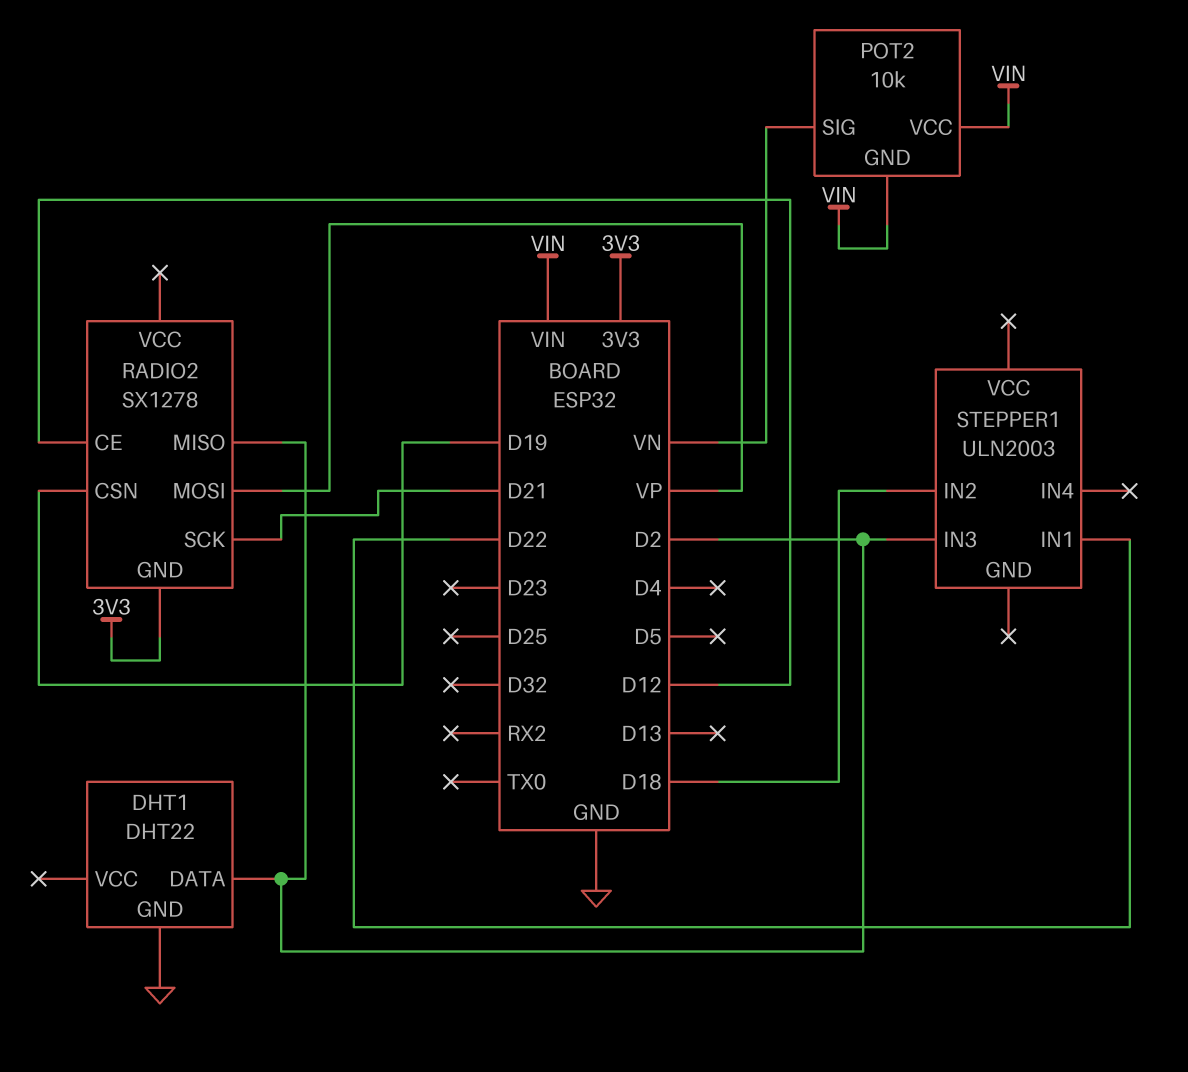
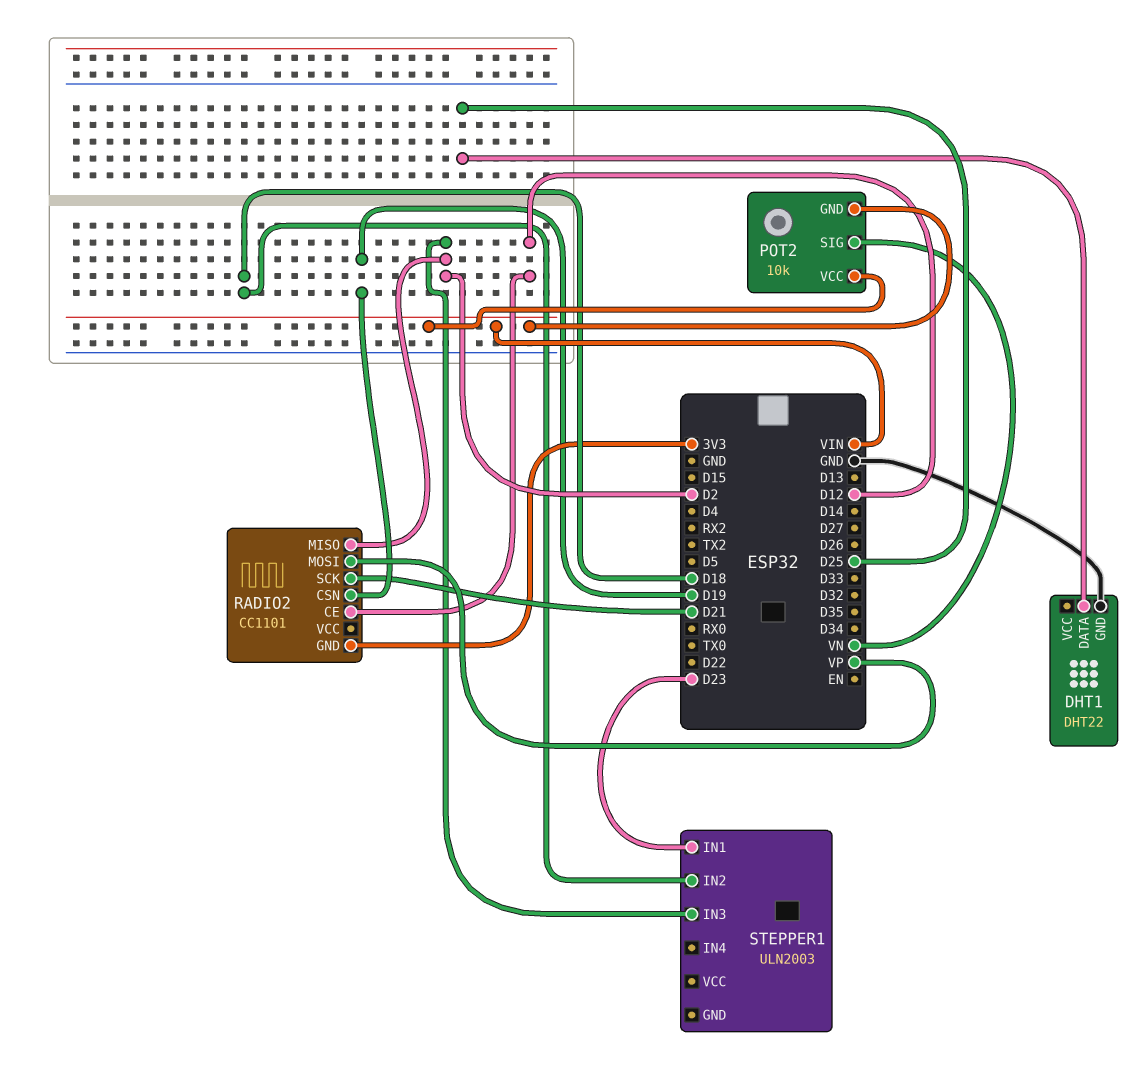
DHT1 pin DATA: D2 -> D25
RADIO2: SX1278 -> CC1101
STEPPER1 pin IN1: D22 -> D23

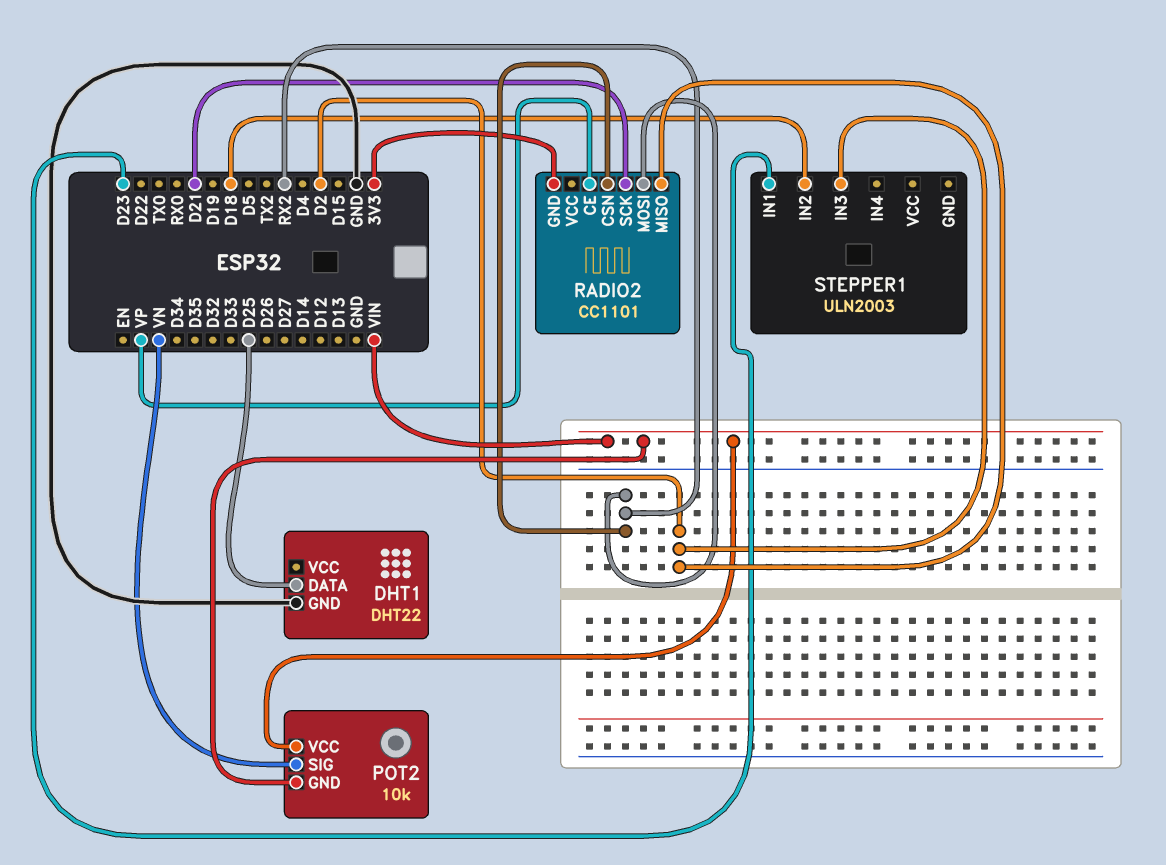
RADIO2 pin CE: D12 -> VP
RADIO2 pin CSN: D19 -> RX2
RADIO2 pin MOSI: VP -> RX2

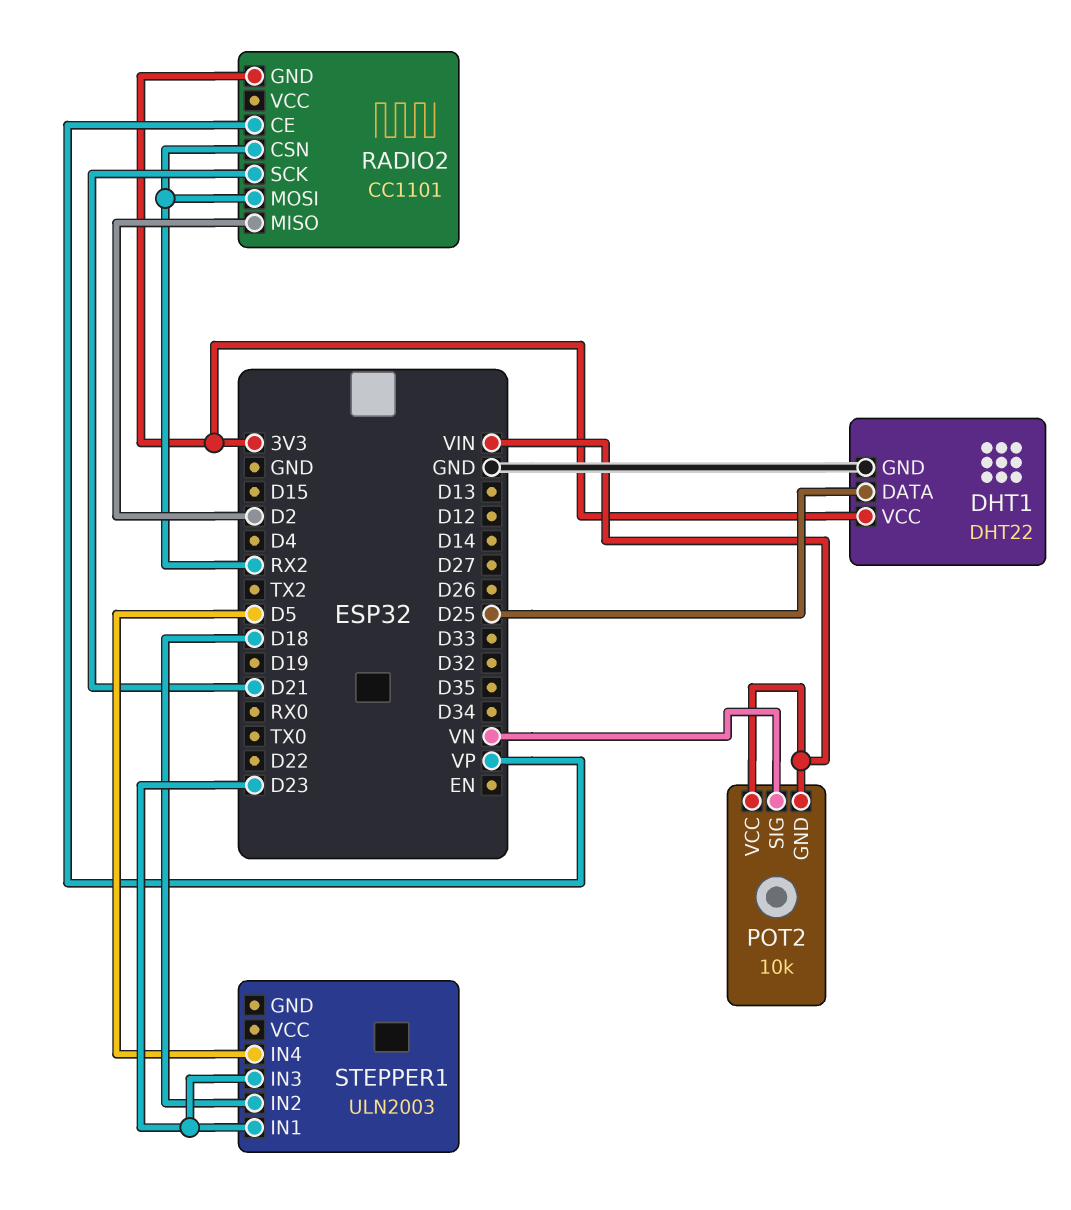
DHT1 pin VCC: none -> 3V3
STEPPER1 pin IN3: D2 -> D23
STEPPER1 pin IN4: none -> D5

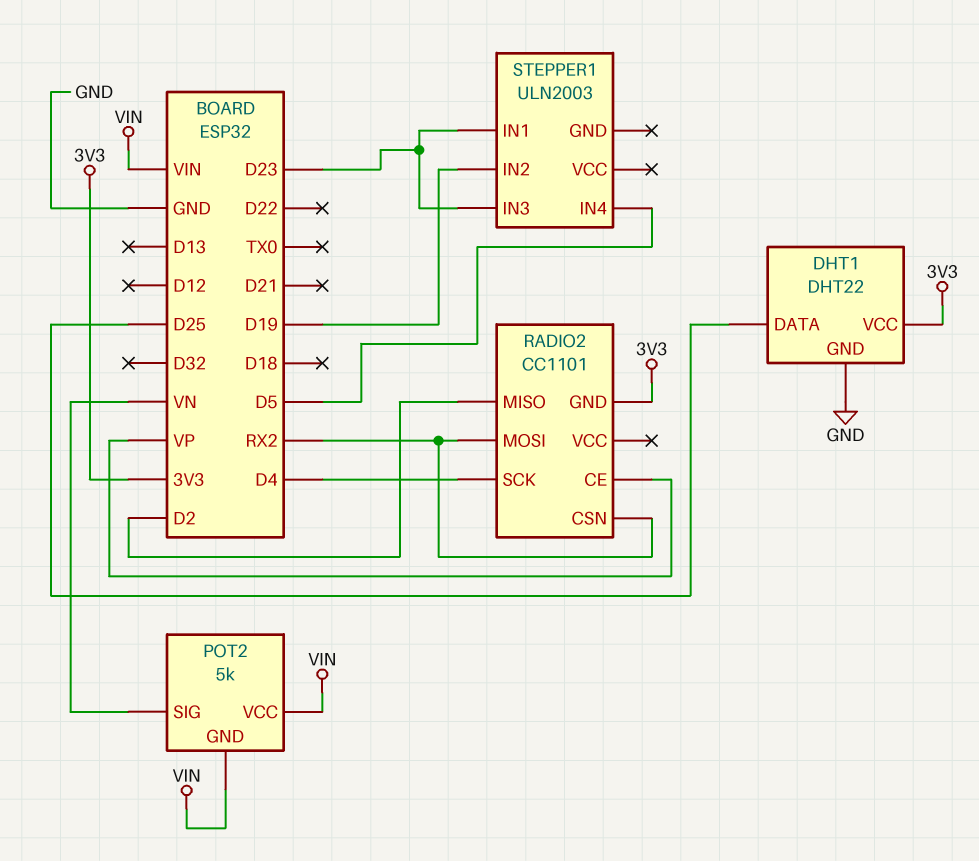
POT2: 10k -> 5k
RADIO2 pin SCK: D21 -> D4
STEPPER1 pin IN2: D18 -> D19

